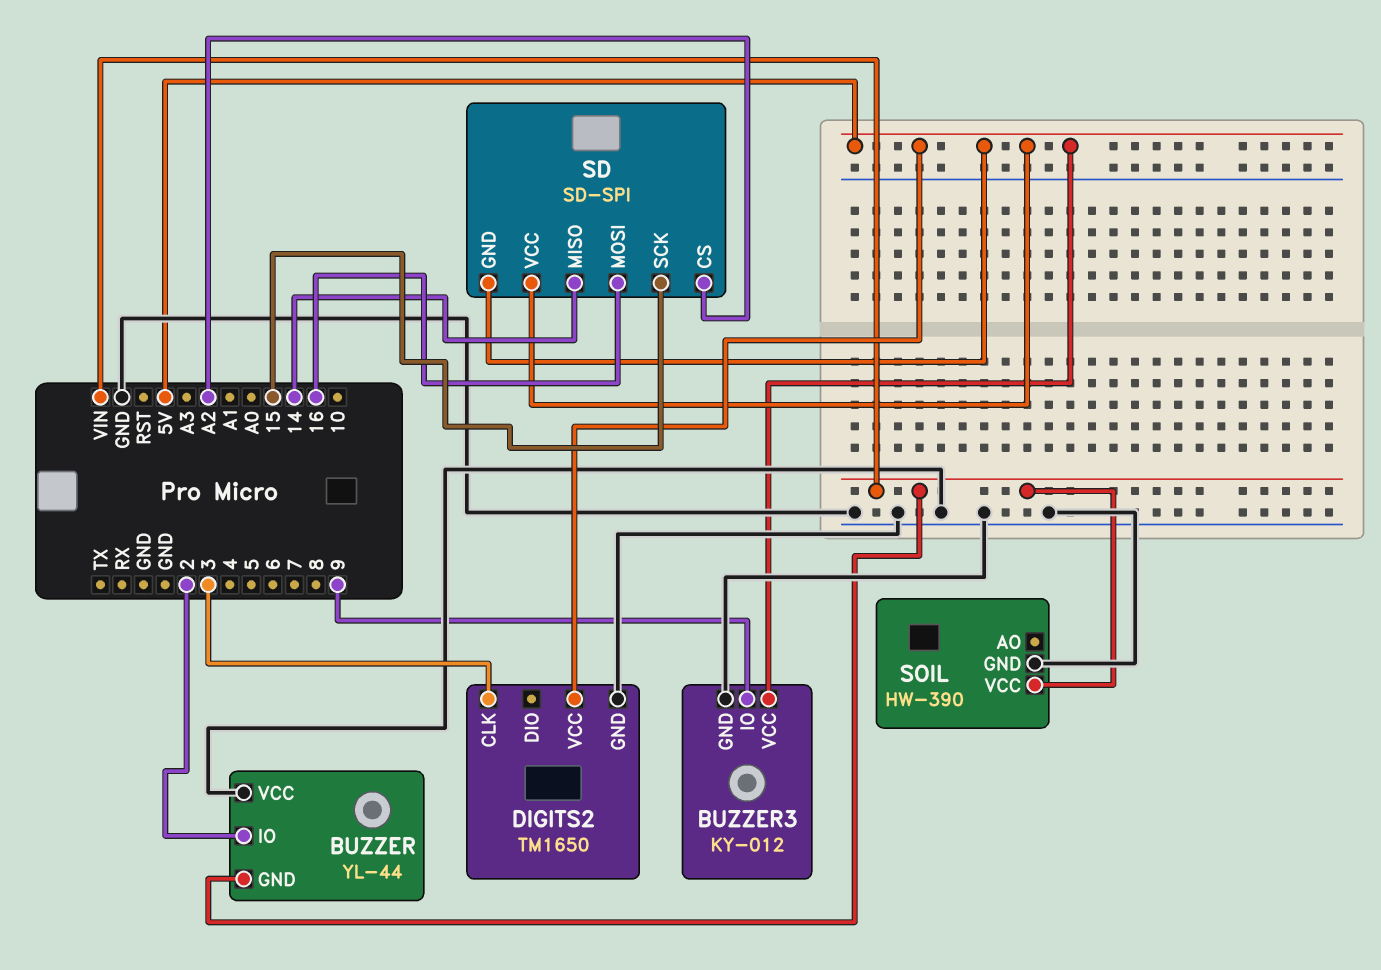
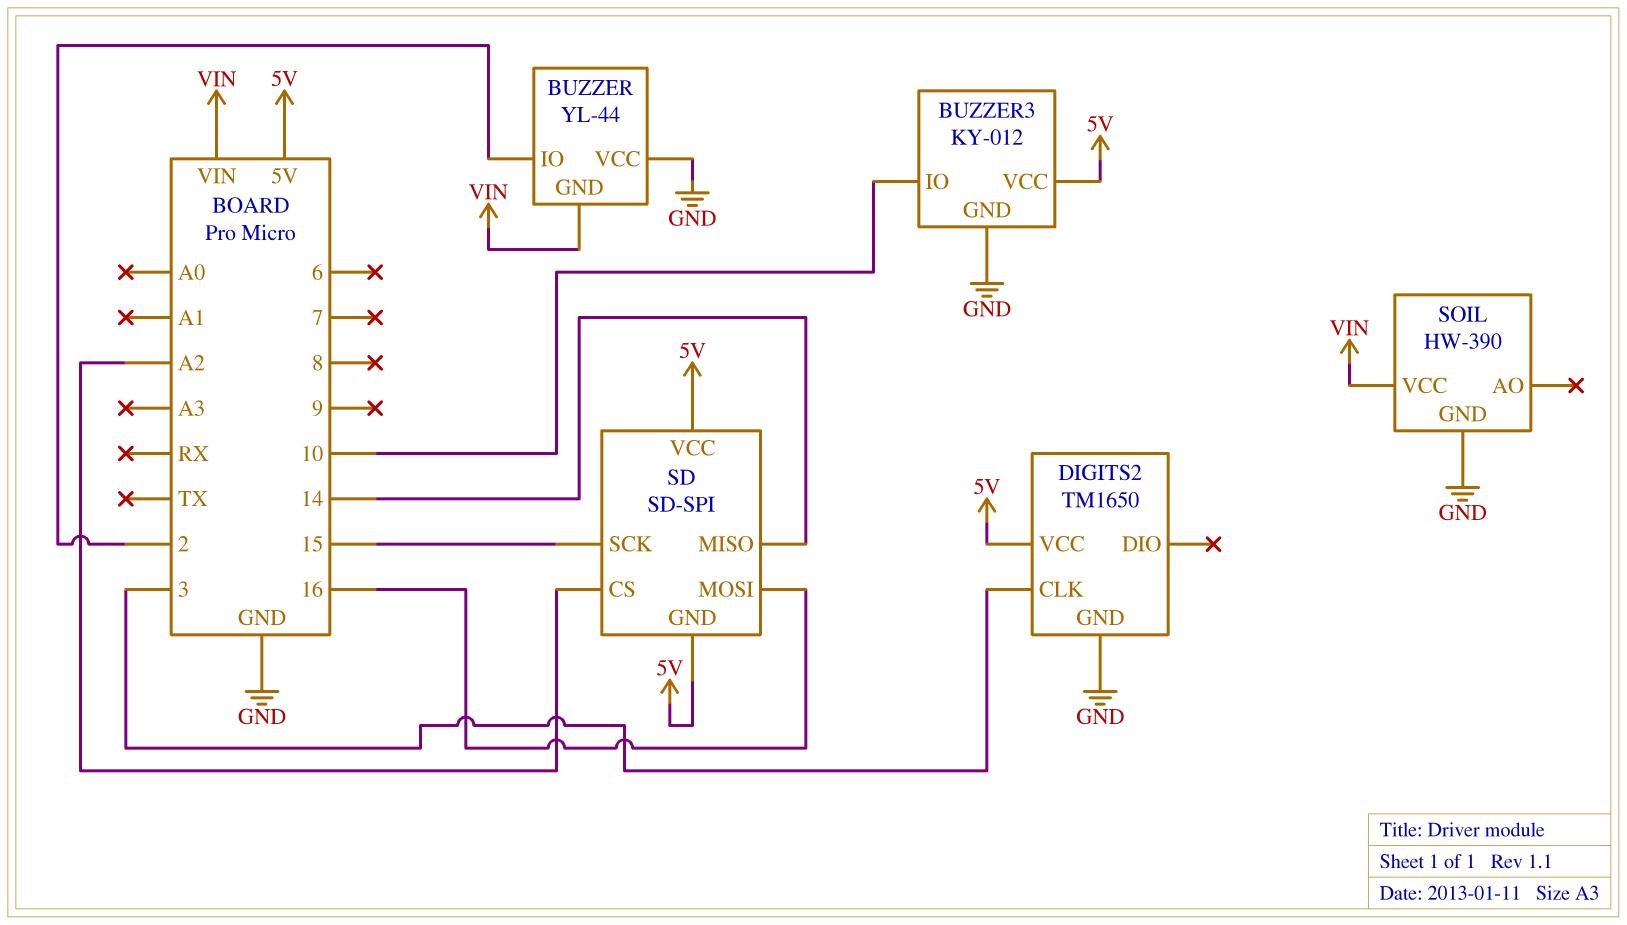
BUZZER3 pin IO: 9 -> 10

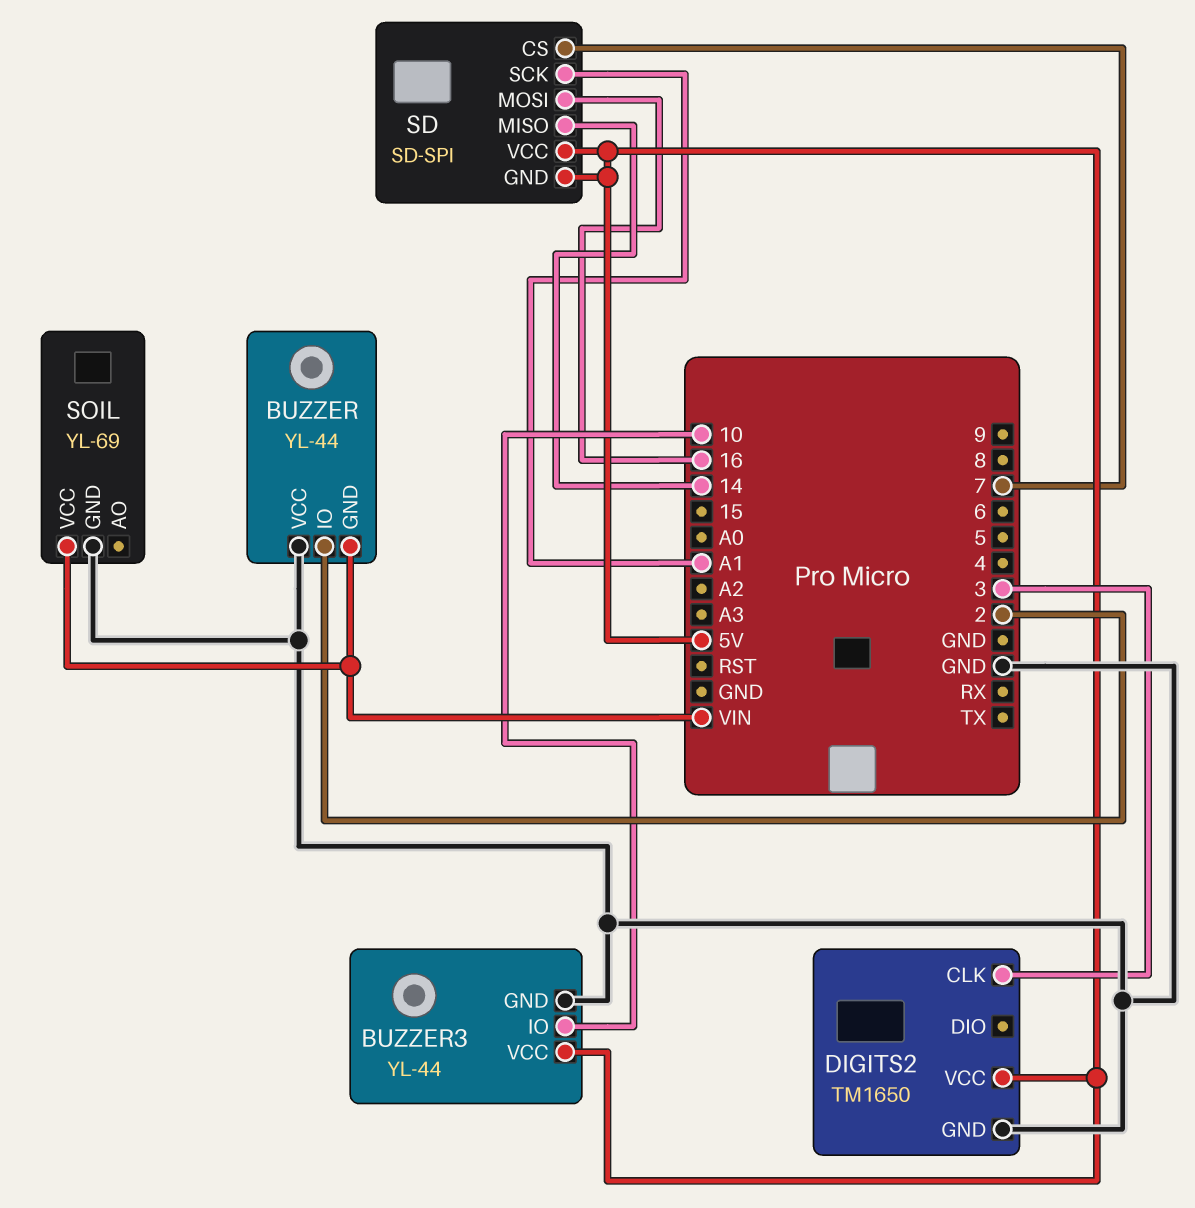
BUZZER3: KY-012 -> YL-44
SD pin CS: A2 -> 7
SD pin SCK: 15 -> A1
SOIL: HW-390 -> YL-69

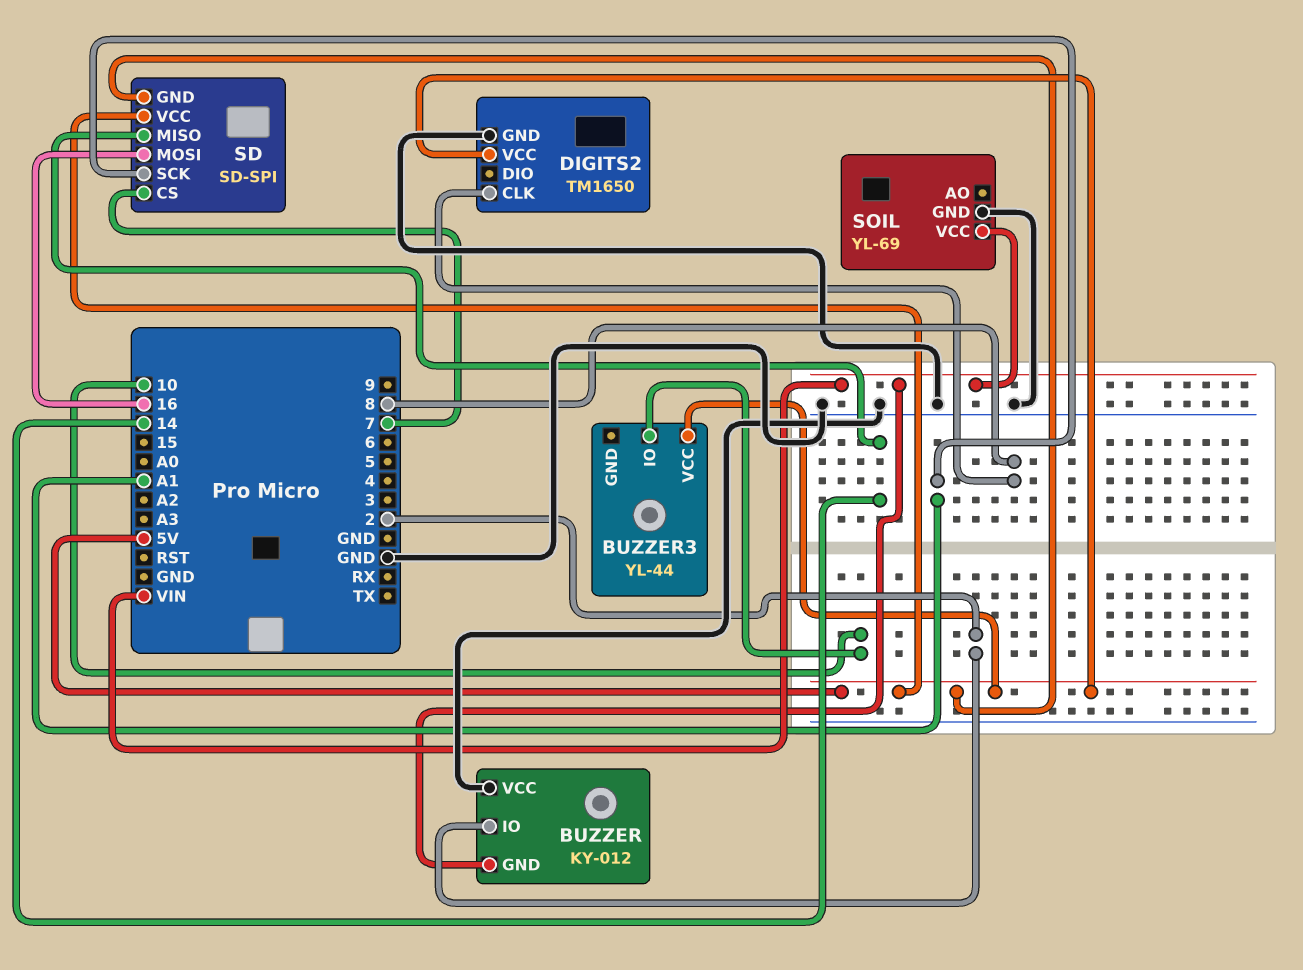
BUZZER: YL-44 -> KY-012
BUZZER3 pin GND: GND -> none
DIGITS2 pin CLK: 3 -> 8

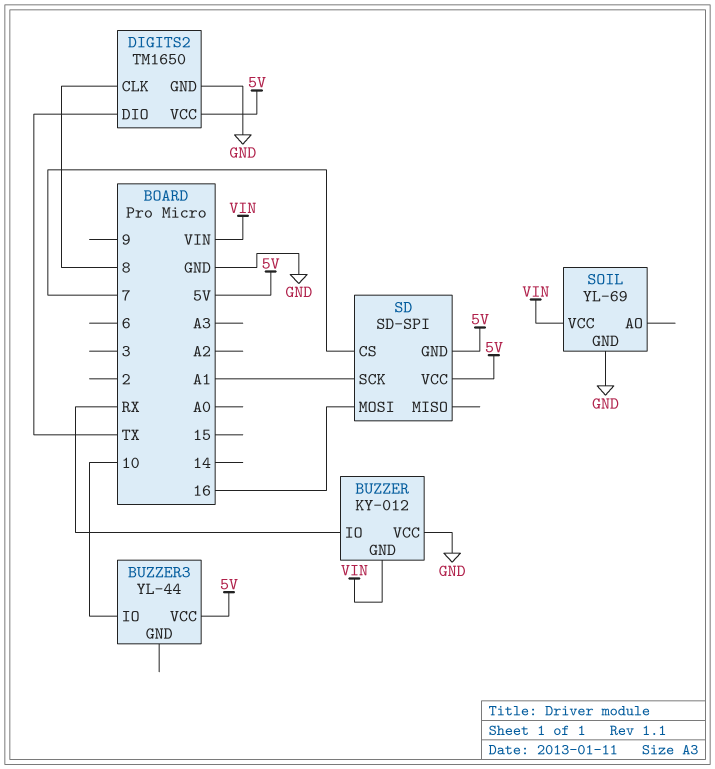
BUZZER pin IO: 2 -> RX
DIGITS2 pin DIO: none -> TX
SD pin MISO: 14 -> none

